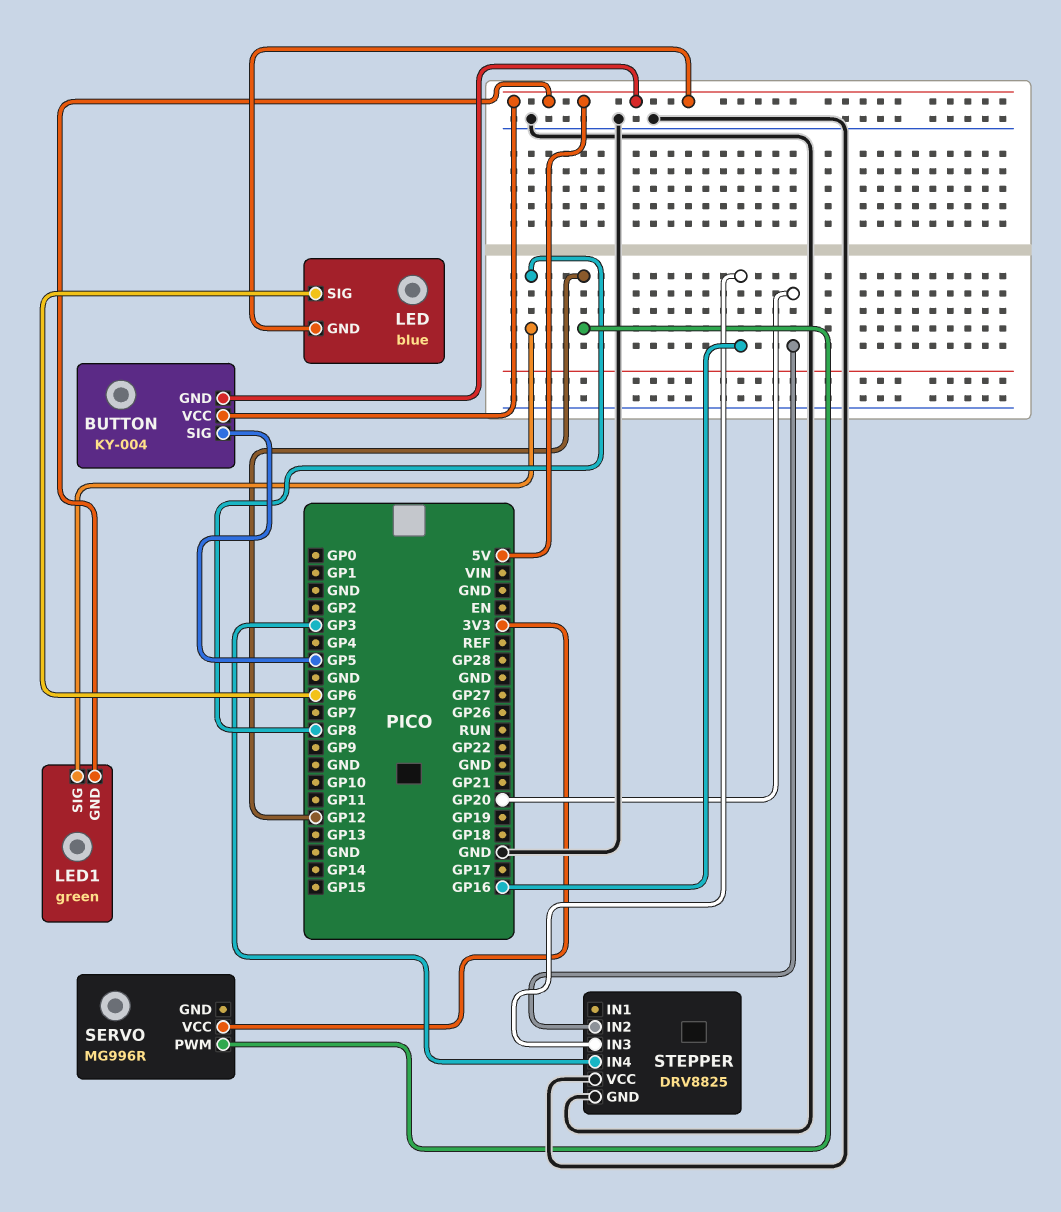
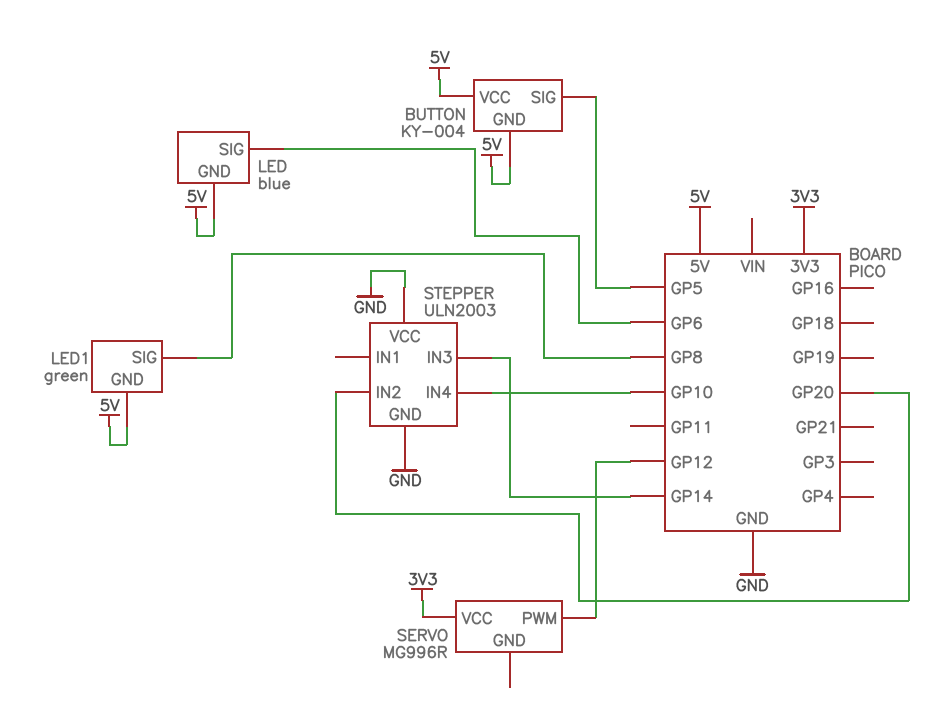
STEPPER: DRV8825 -> ULN2003
STEPPER pin IN3: GP16 -> GP14
STEPPER pin IN4: GP3 -> GP10

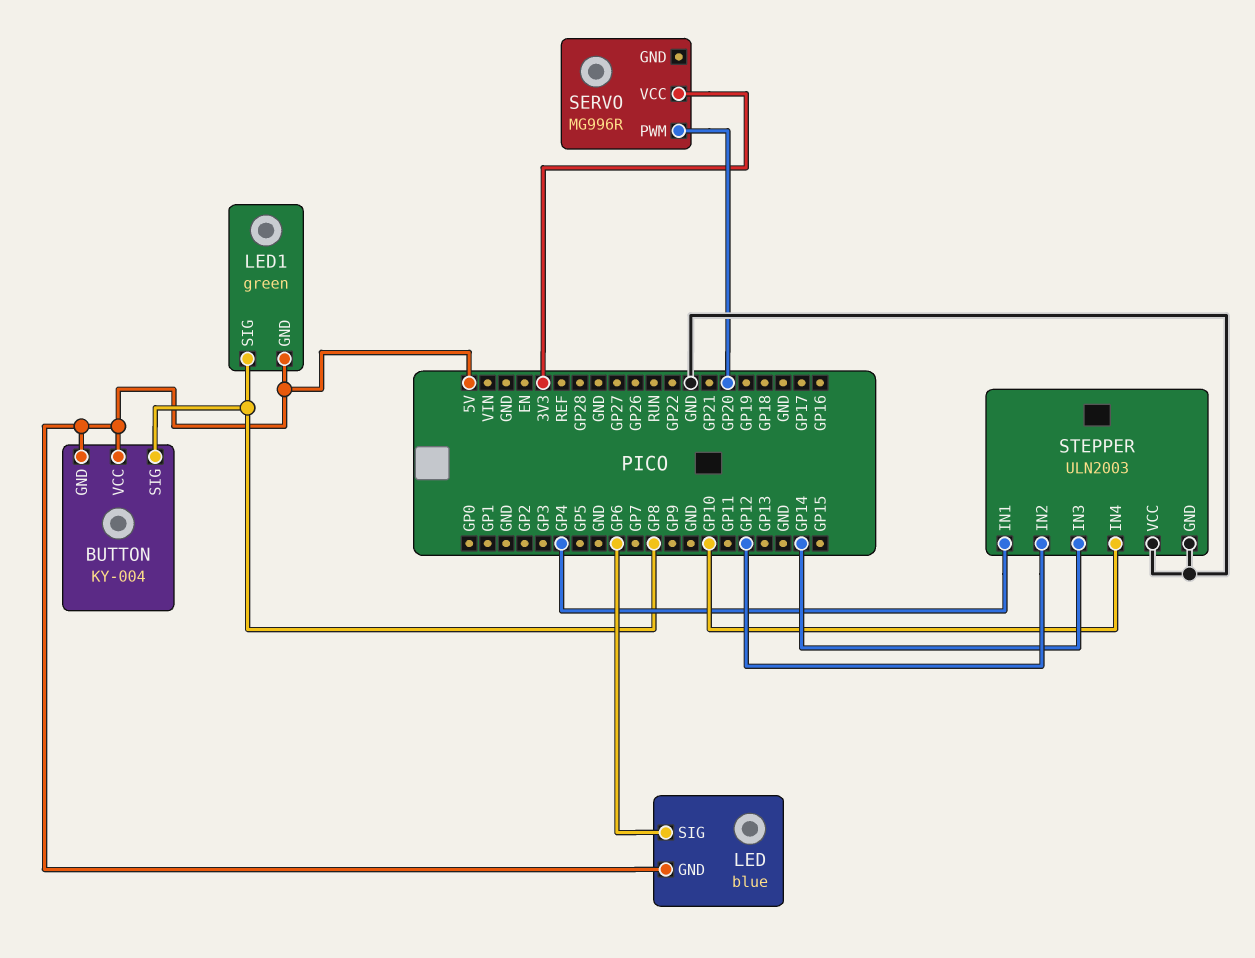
BUTTON pin SIG: GP5 -> GP8
SERVO pin PWM: GP12 -> GP20
STEPPER pin IN1: none -> GP4
STEPPER pin IN2: GP20 -> GP12

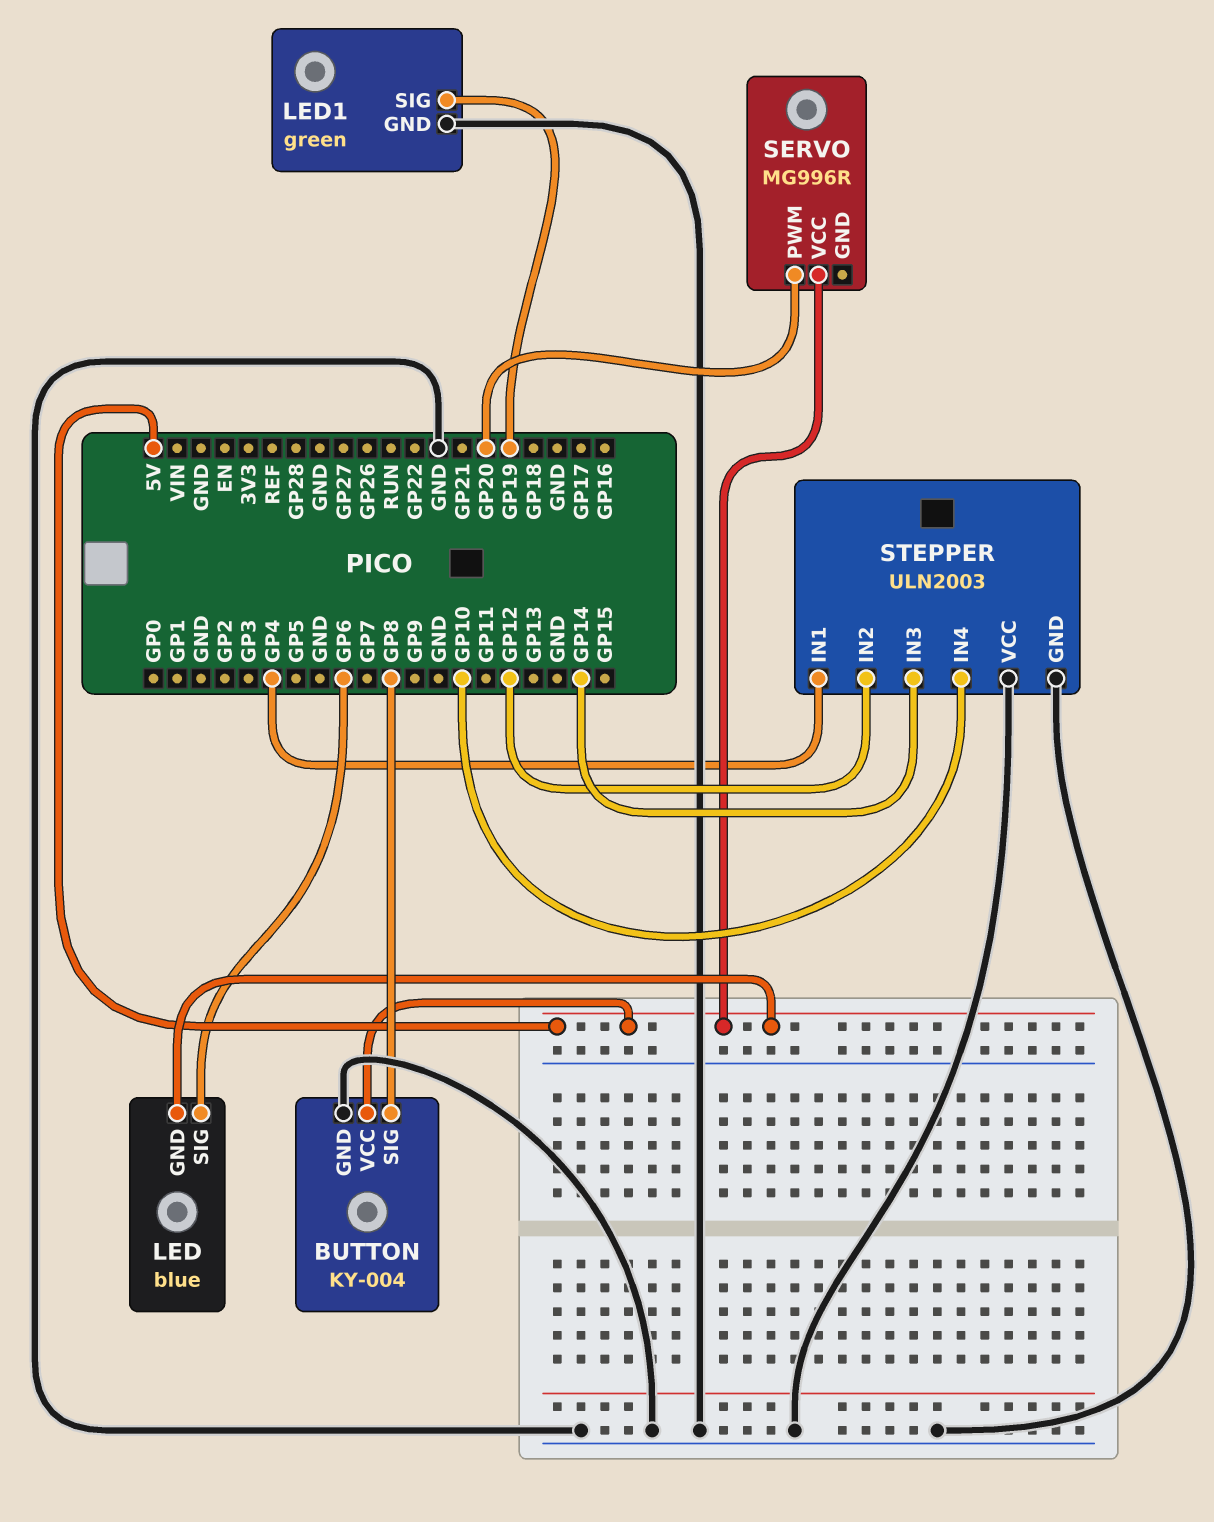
BUTTON pin GND: 5V -> GND
LED1 pin GND: 5V -> GND
LED1 pin SIG: GP8 -> GP19
SERVO pin VCC: 3V3 -> 5V

